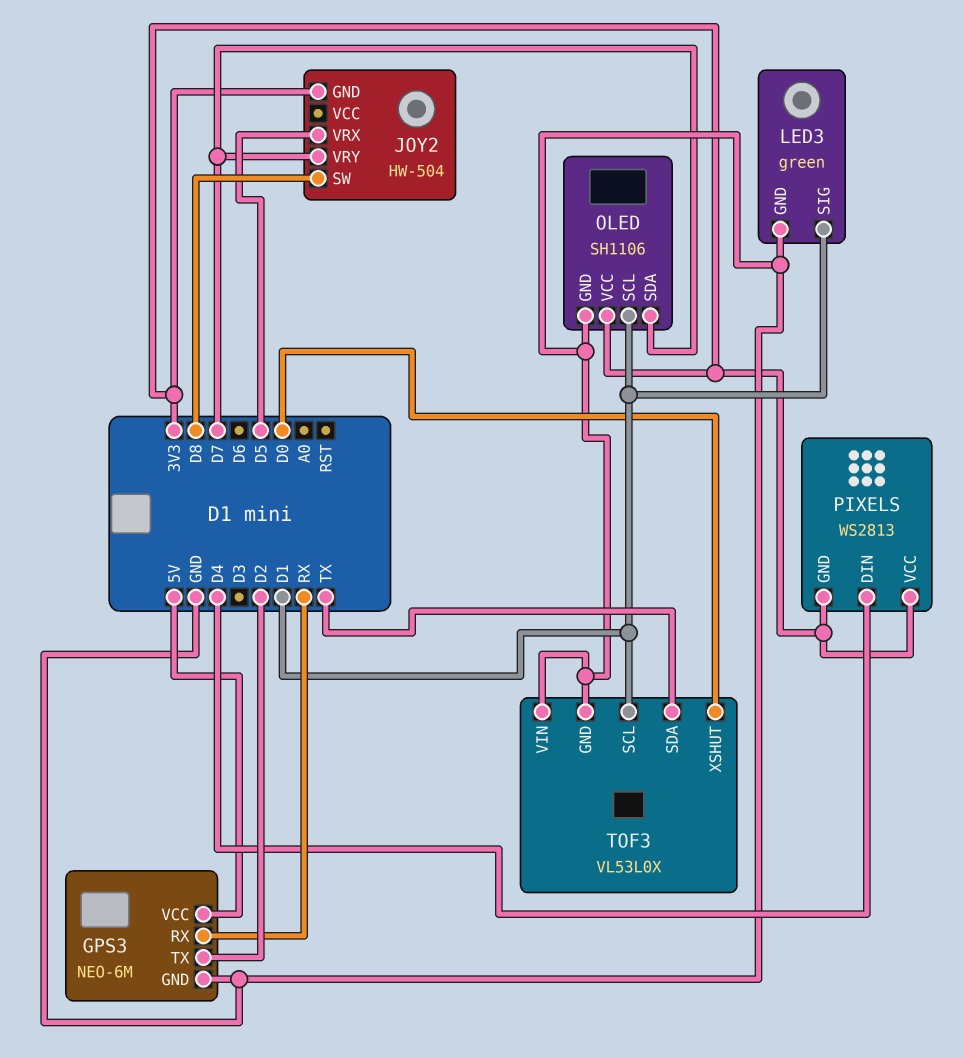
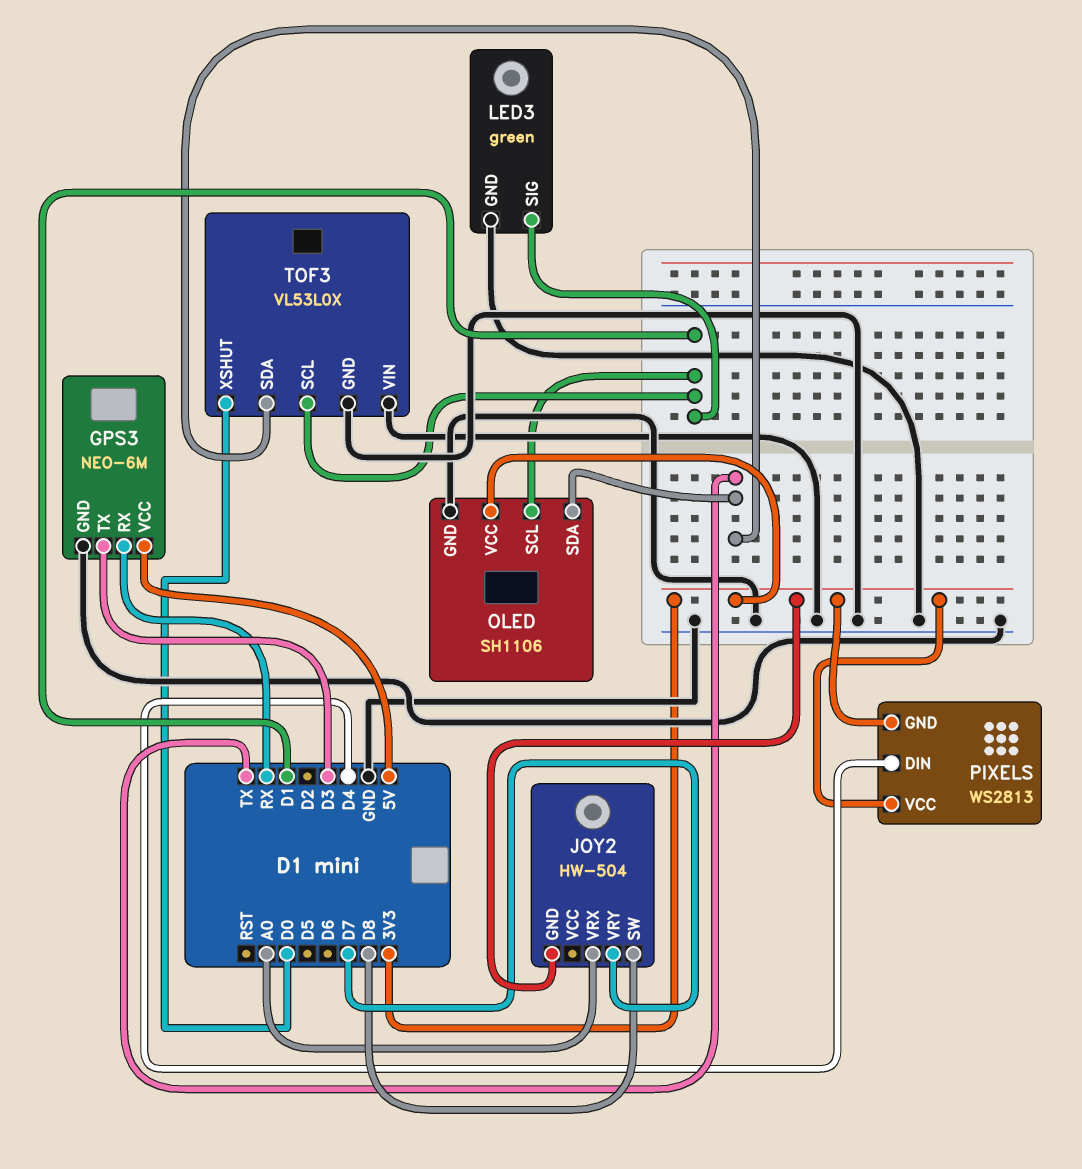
GPS3 pin TX: D2 -> D3
JOY2 pin VRX: D5 -> A0
OLED pin SDA: D7 -> TX

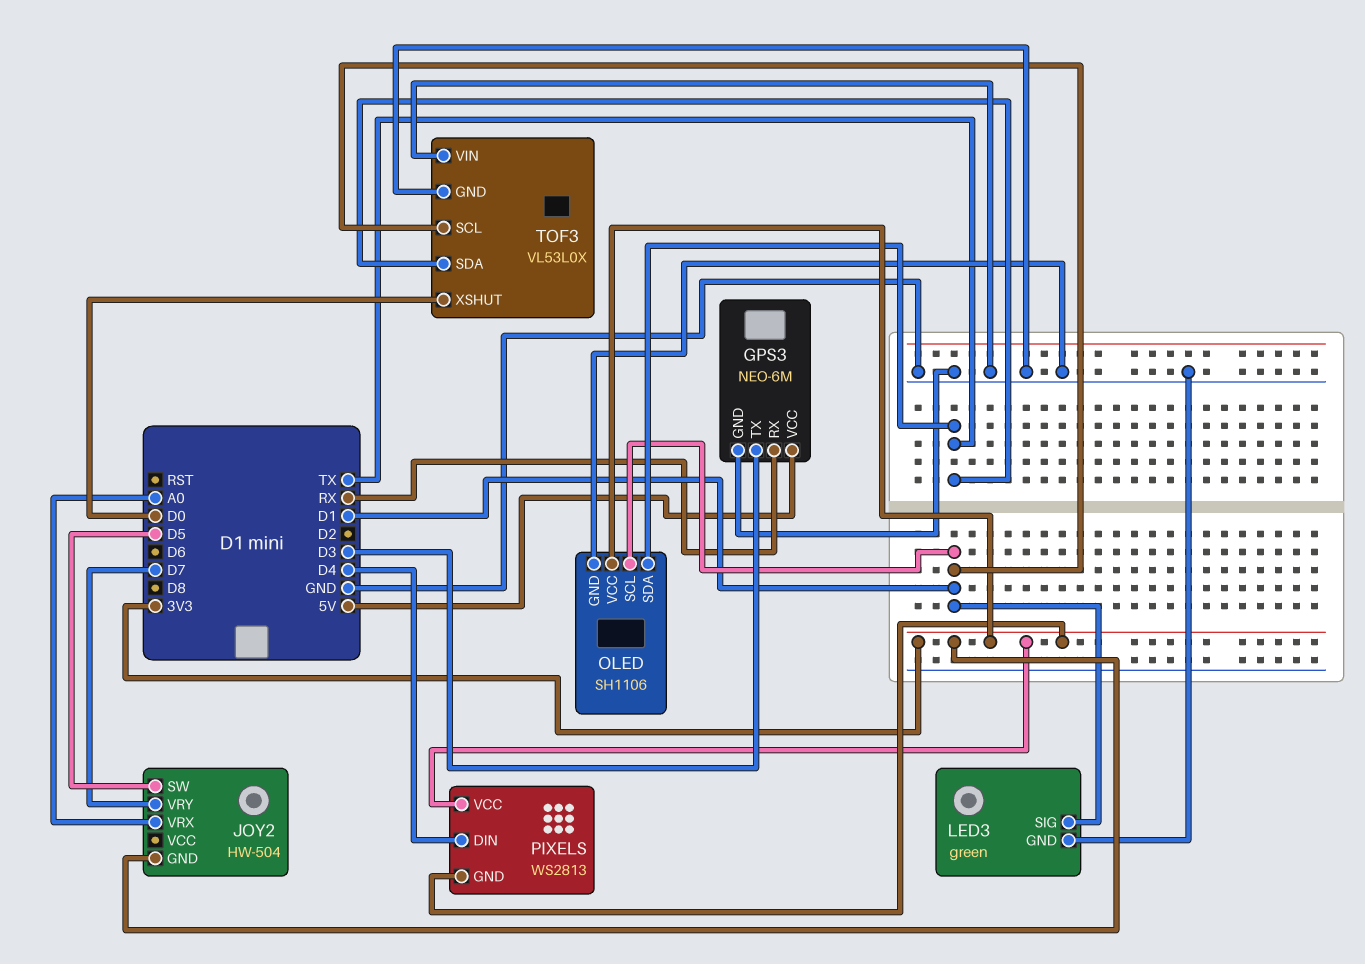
JOY2 pin SW: D8 -> D5

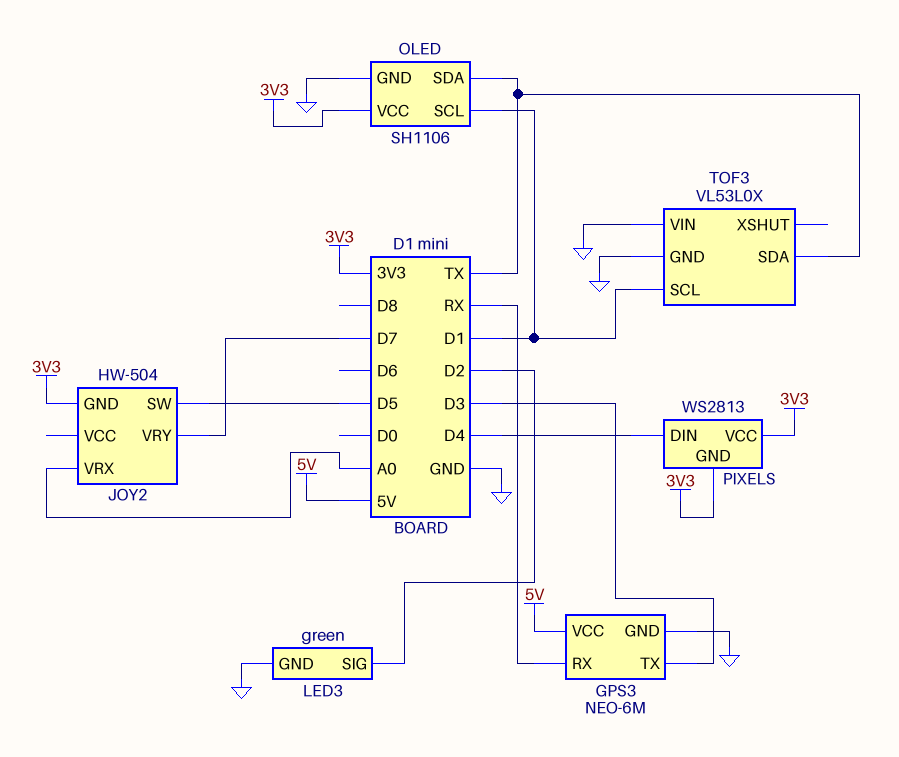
LED3 pin SIG: D1 -> D2
TOF3 pin XSHUT: D0 -> none

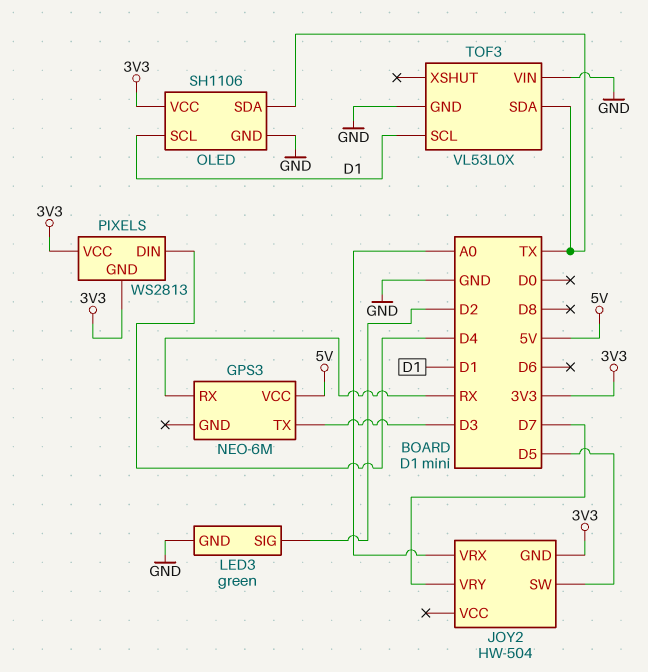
GPS3 pin GND: GND -> none

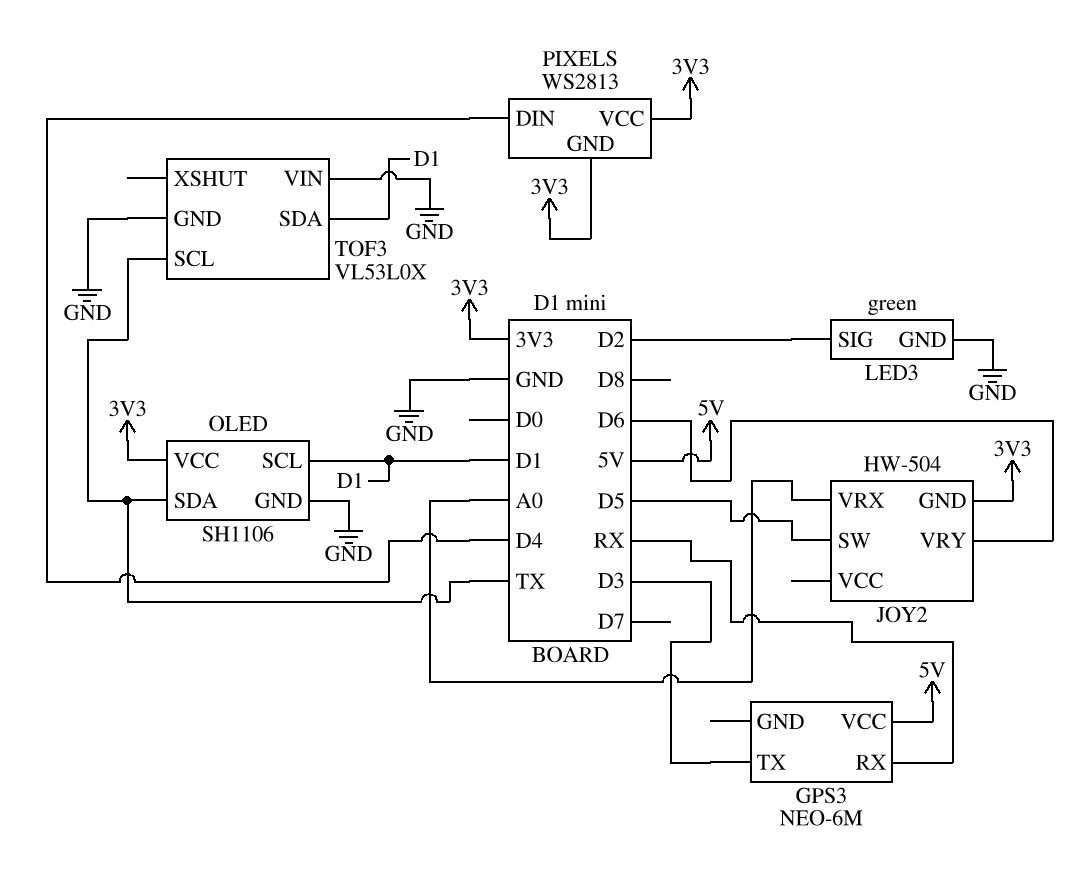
JOY2 pin VRY: D7 -> D6
TOF3 pin SCL: D1 -> TX
TOF3 pin SDA: TX -> D1

